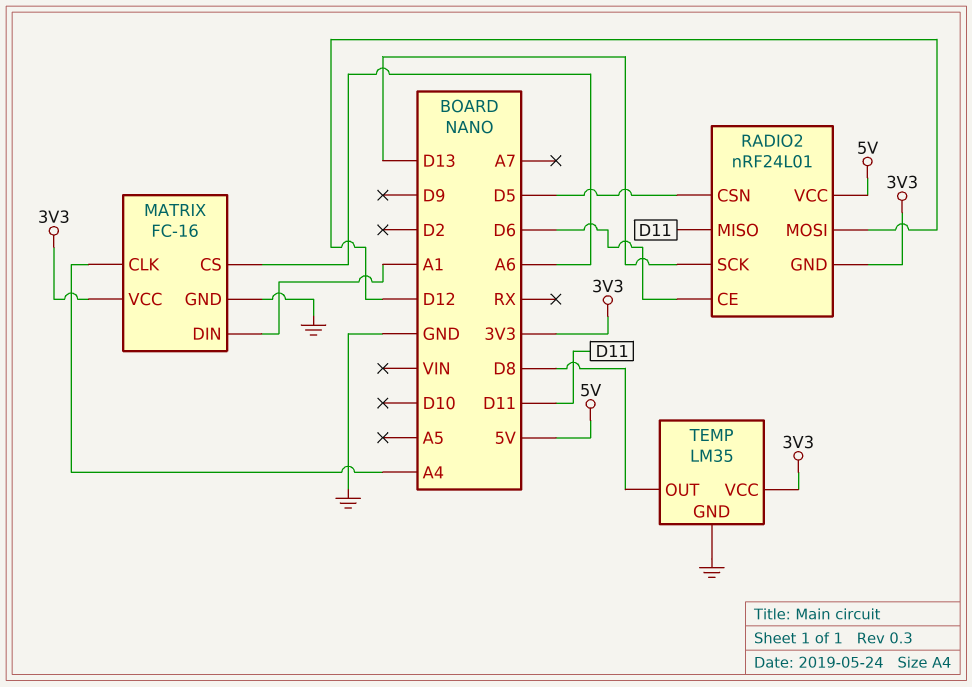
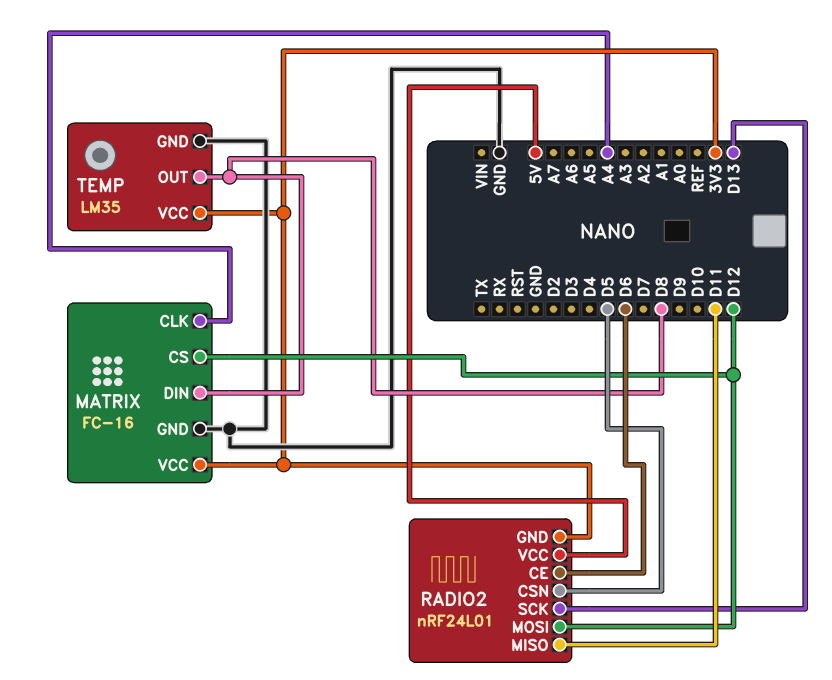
MATRIX pin CS: A6 -> D12
MATRIX pin DIN: A1 -> D8

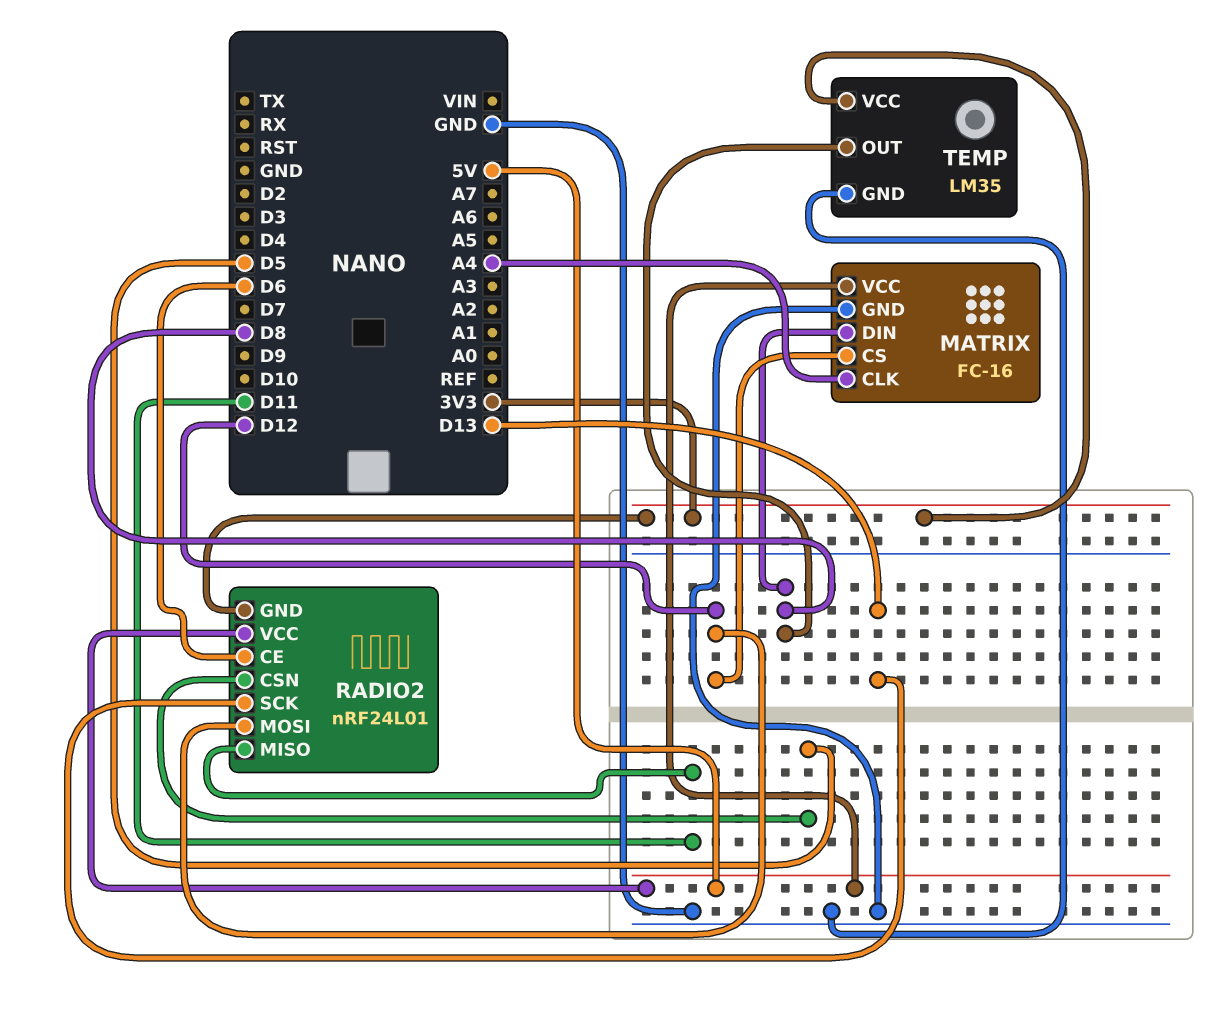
MATRIX pin VCC: 3V3 -> 5V

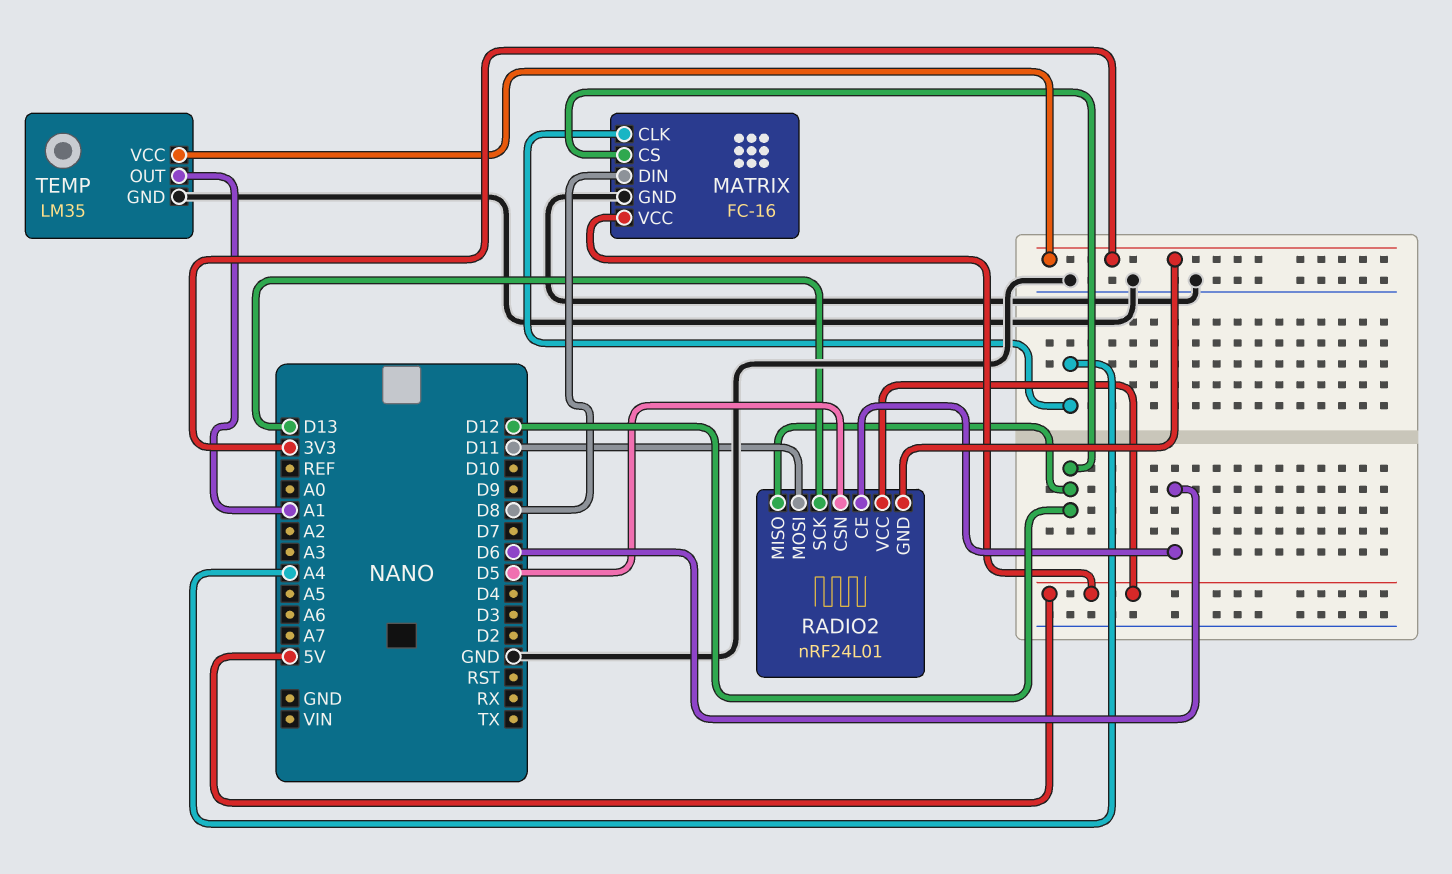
RADIO2 pin MISO: D11 -> D12
RADIO2 pin MOSI: D12 -> D11
TEMP pin OUT: D8 -> A1

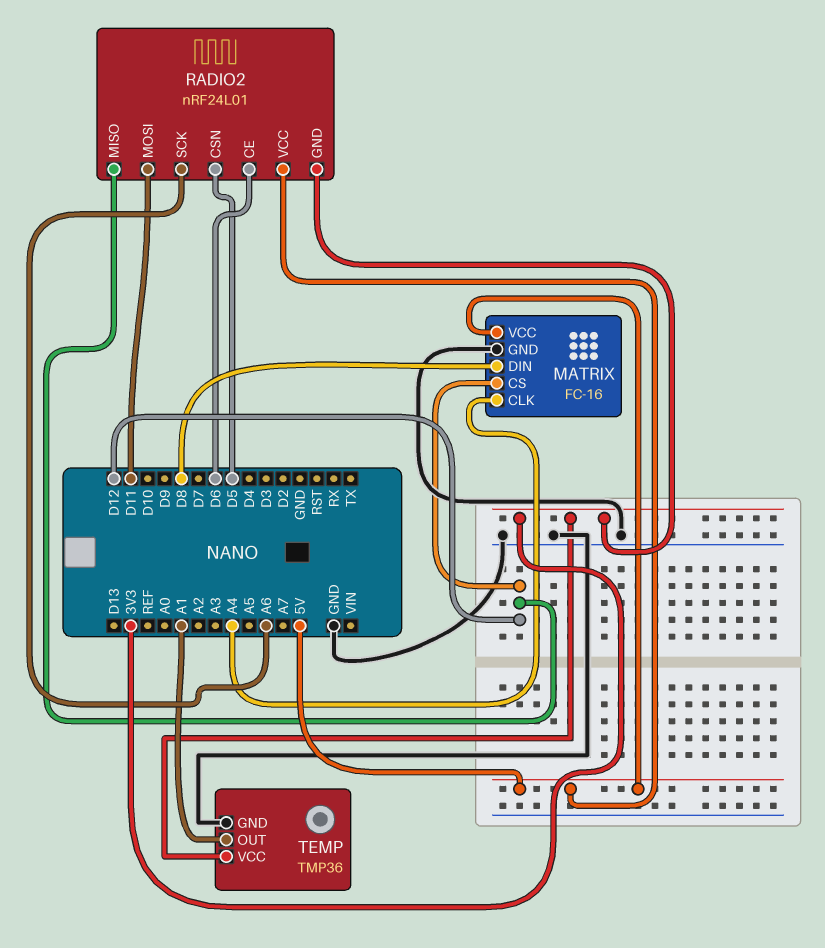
RADIO2 pin SCK: D13 -> A6
TEMP: LM35 -> TMP36

